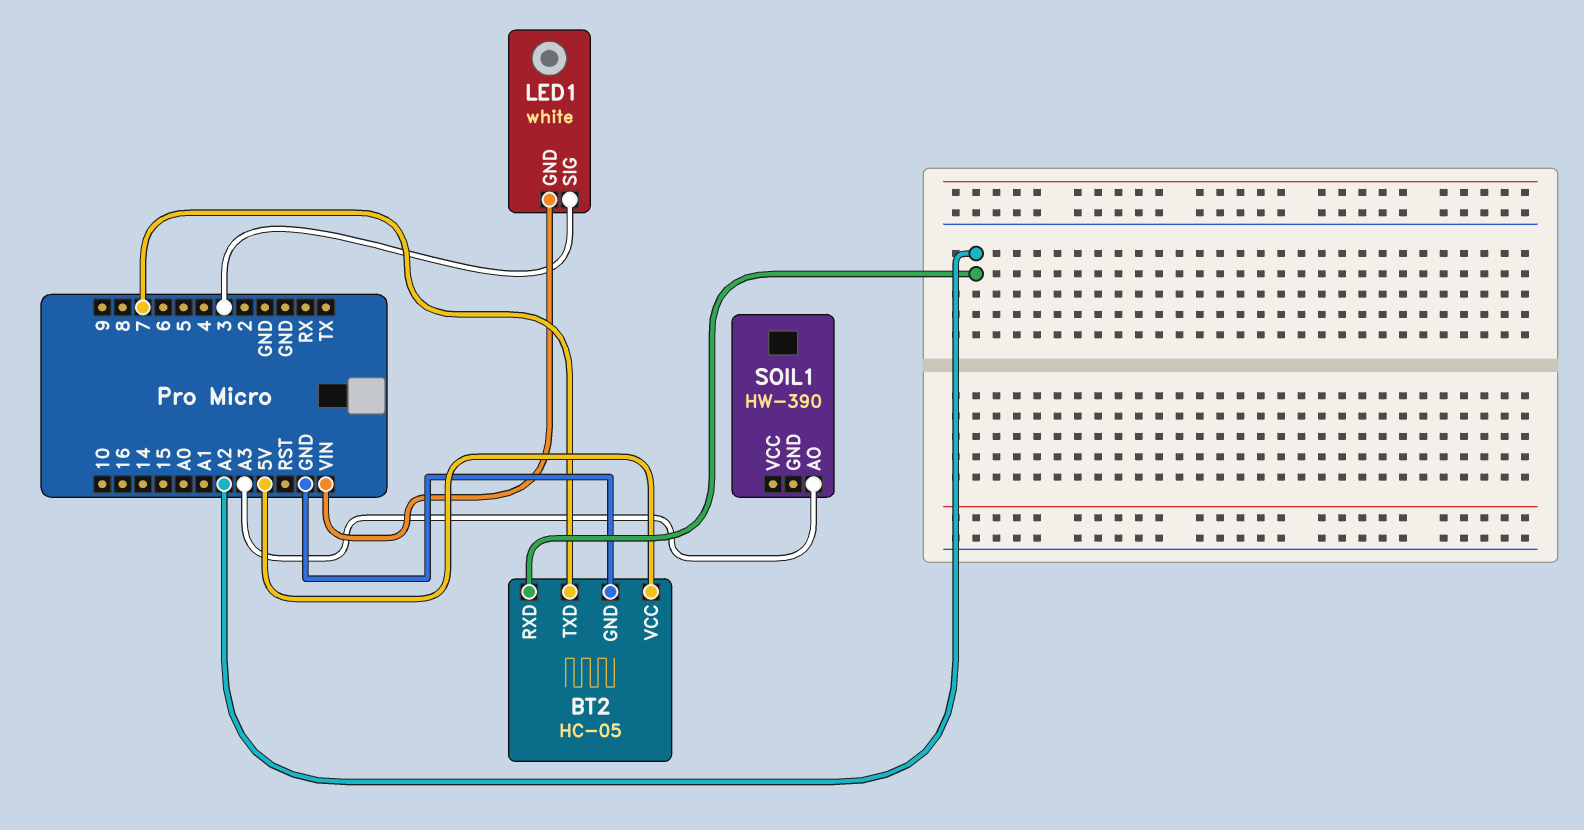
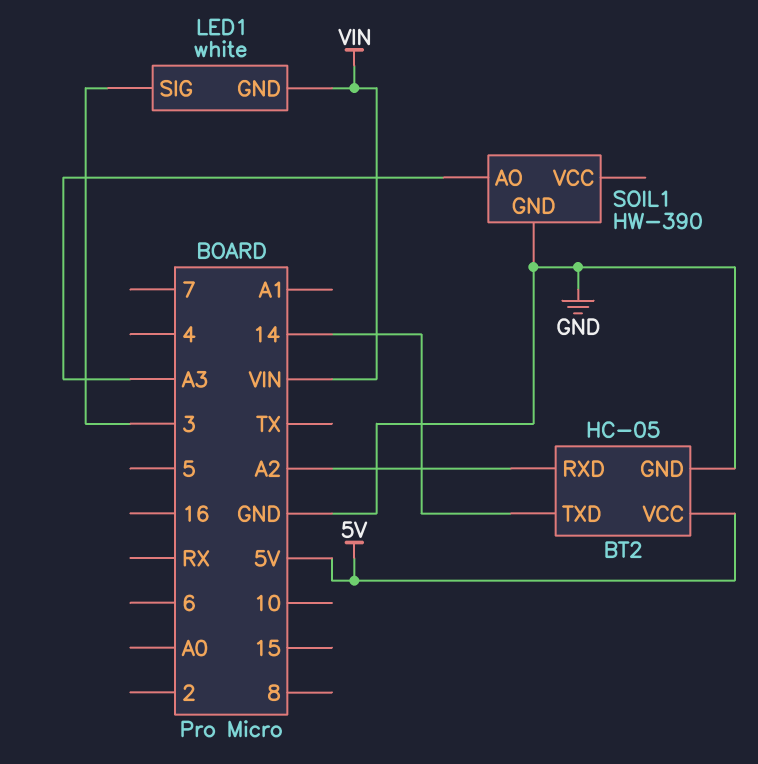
BT2 pin TXD: 7 -> 14
SOIL1 pin GND: none -> GND

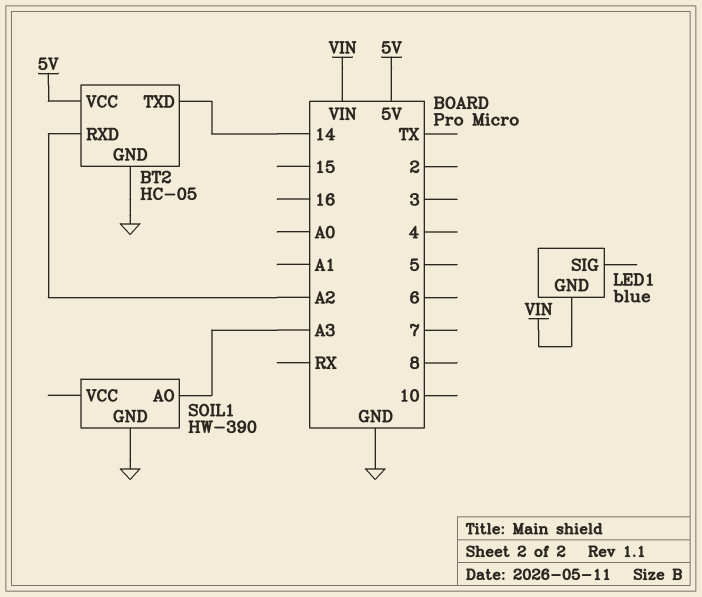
LED1: white -> blue
LED1 pin SIG: 3 -> none

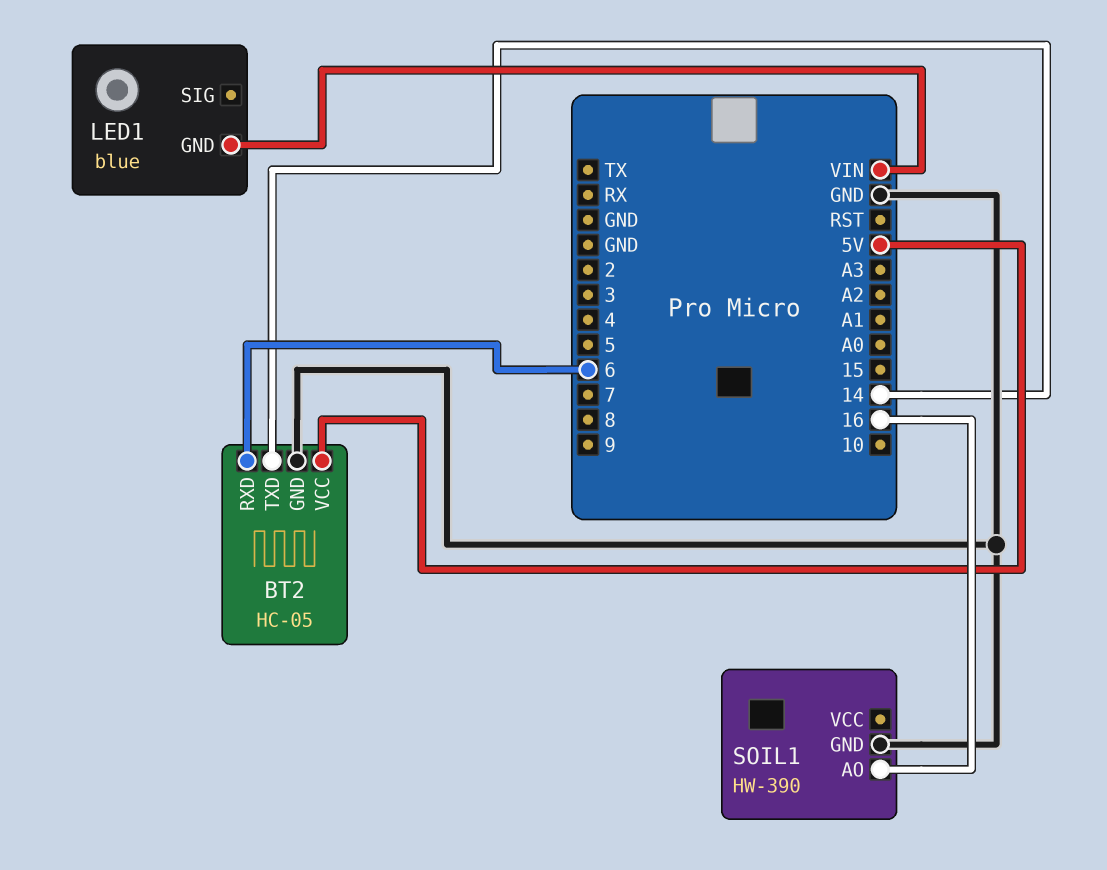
BT2 pin RXD: A2 -> 6
SOIL1 pin AO: A3 -> 16

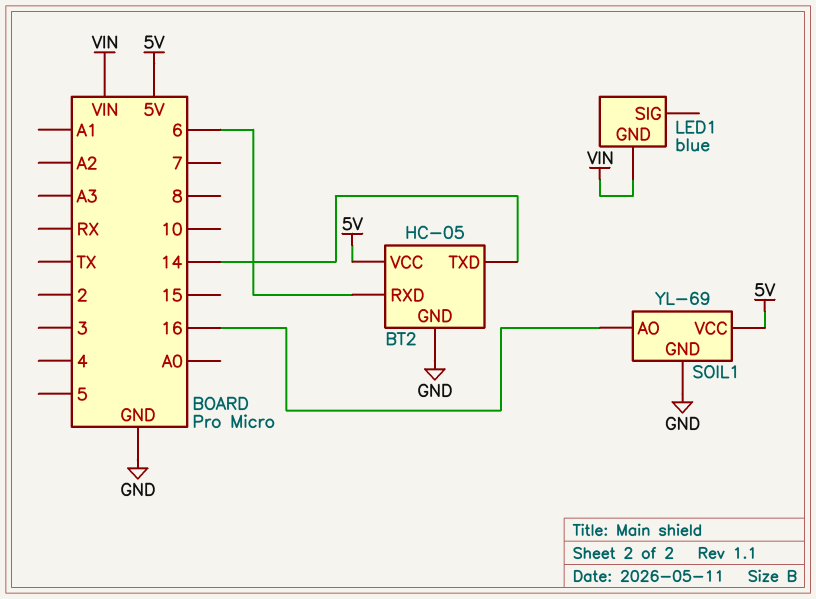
SOIL1: HW-390 -> YL-69
SOIL1 pin VCC: none -> 5V

